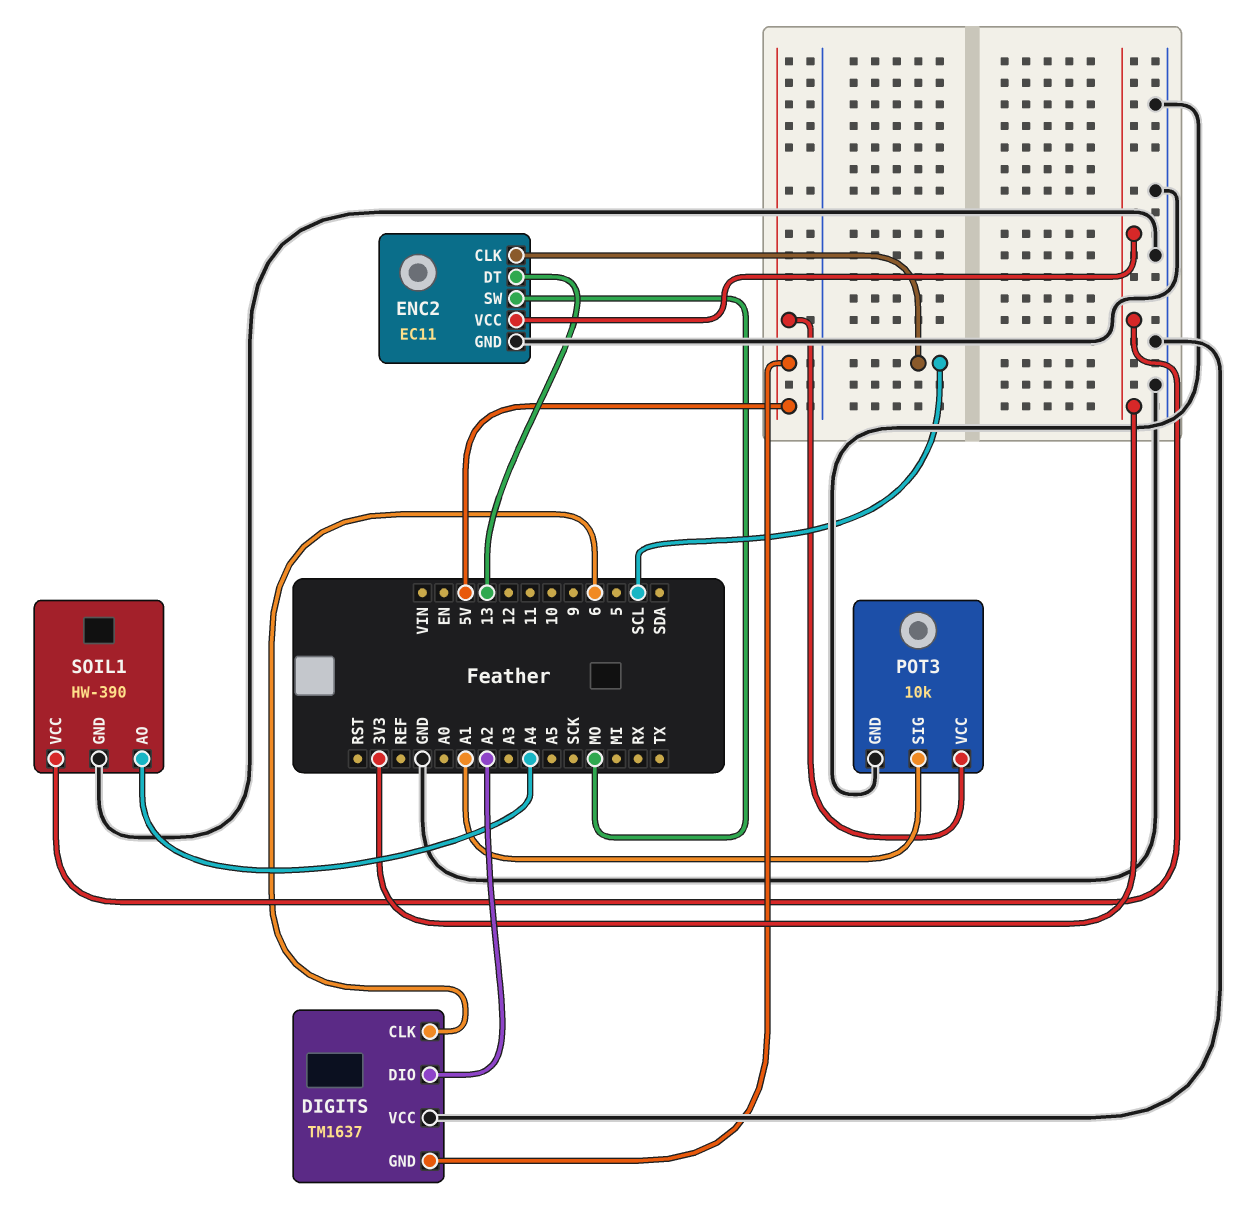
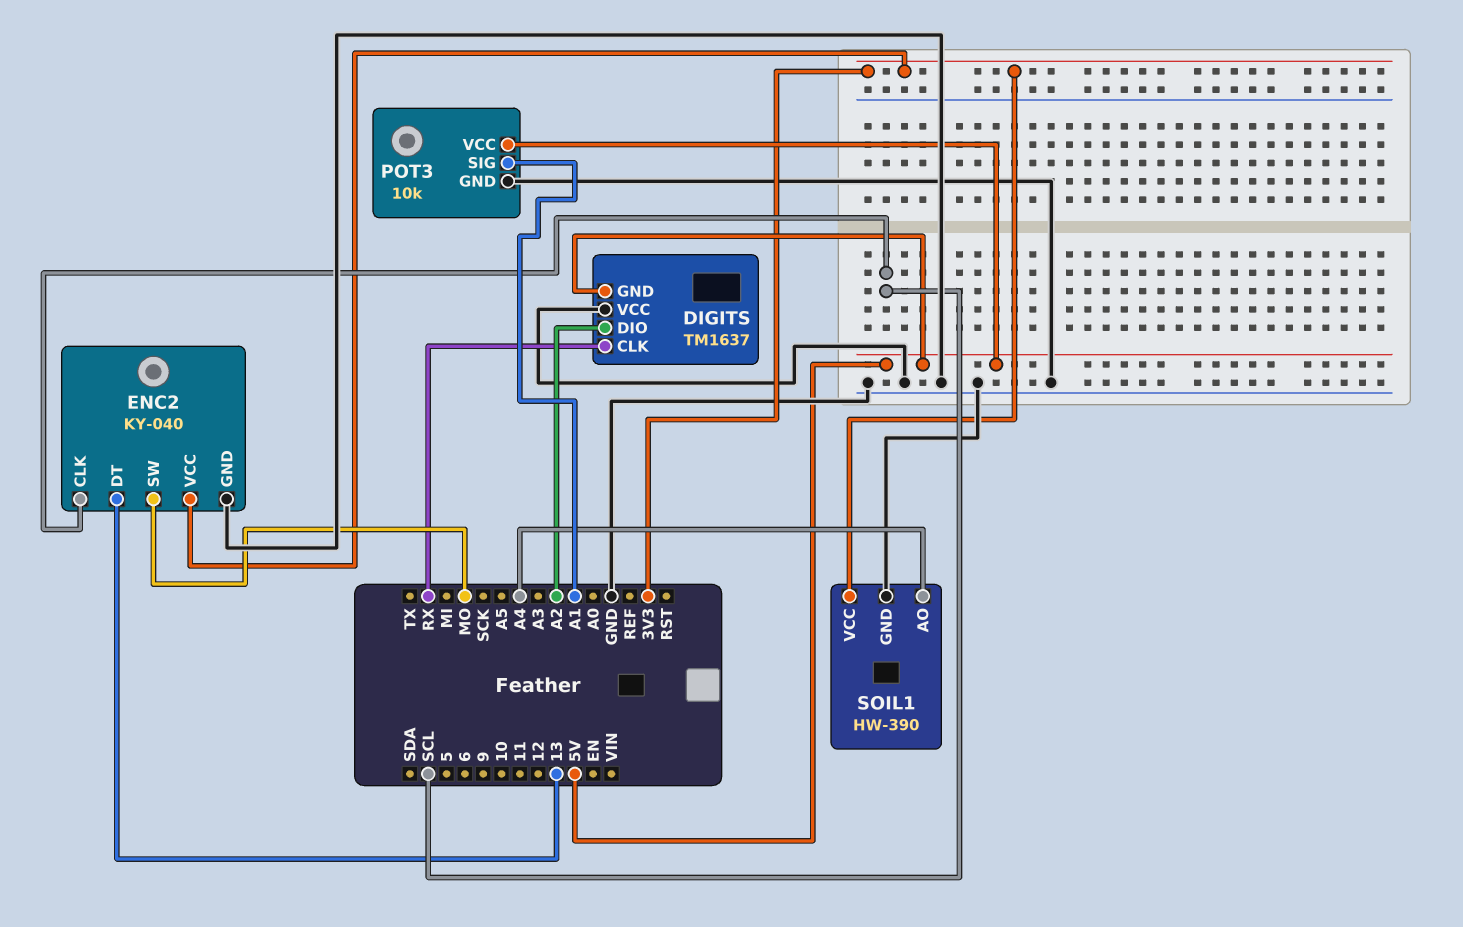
DIGITS pin CLK: 6 -> RX
ENC2: EC11 -> KY-040

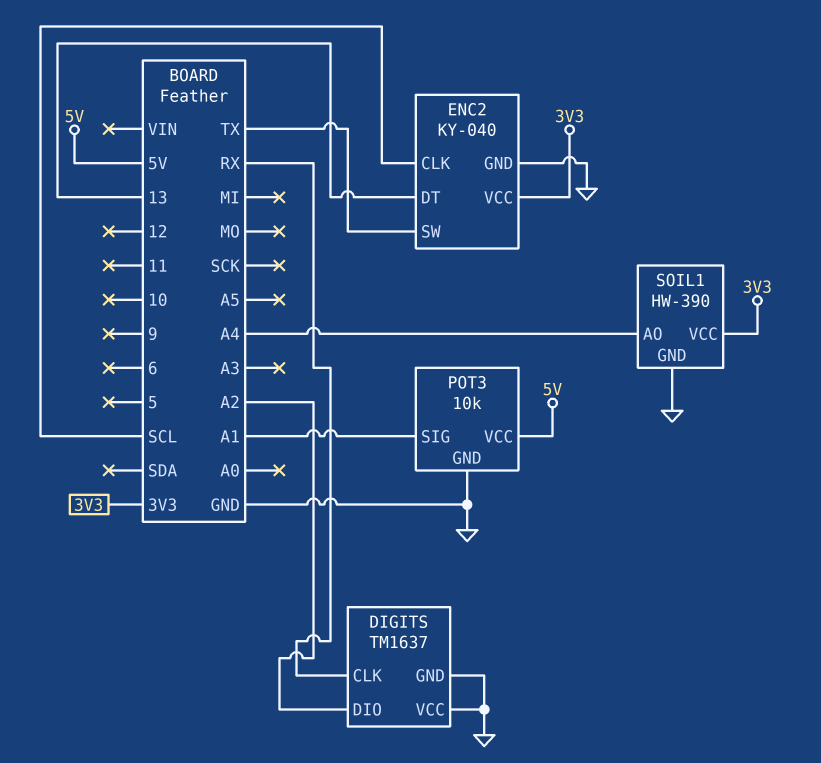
DIGITS pin GND: 5V -> GND
ENC2 pin SW: MO -> TX

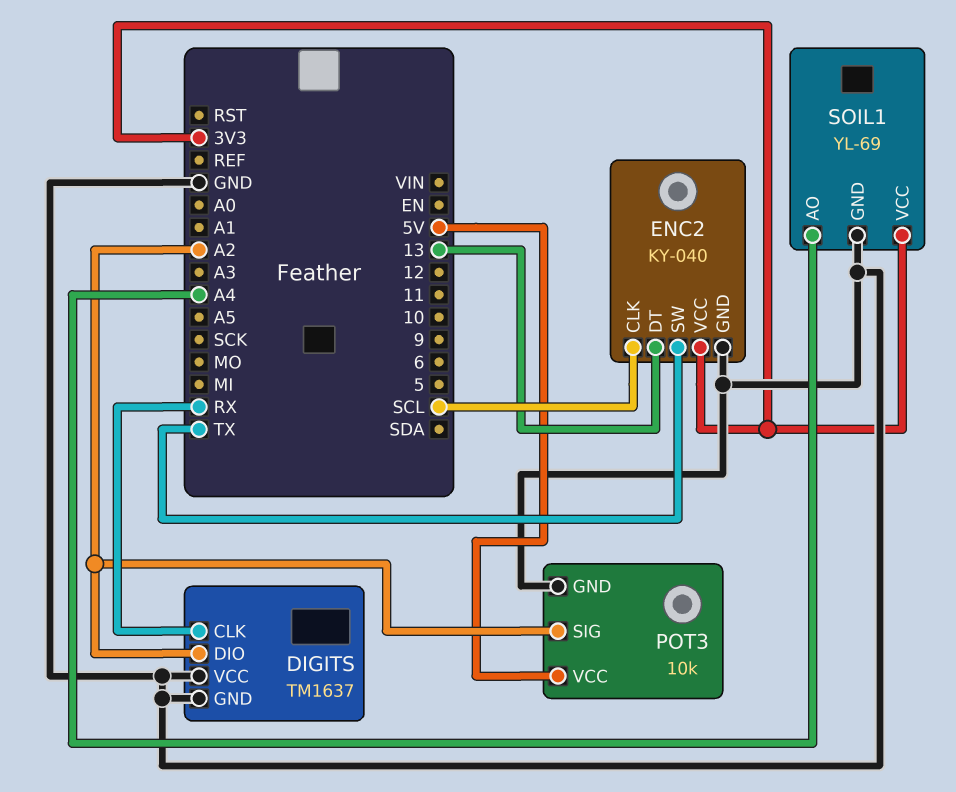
POT3 pin SIG: A1 -> A2
SOIL1: HW-390 -> YL-69

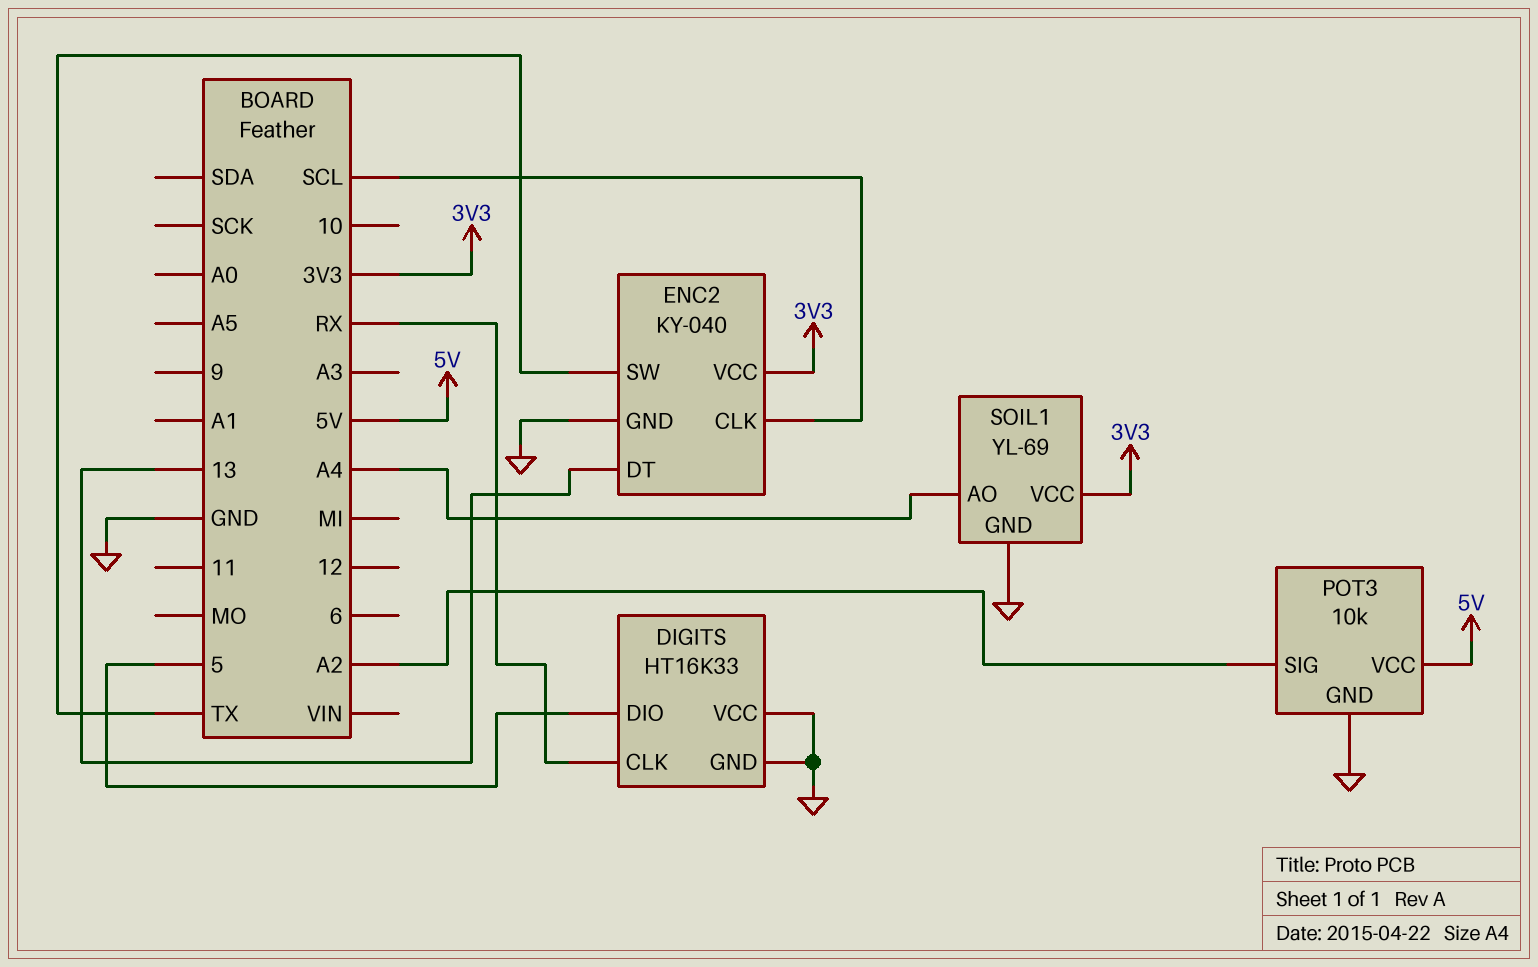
DIGITS: TM1637 -> HT16K33
DIGITS pin DIO: A2 -> 5

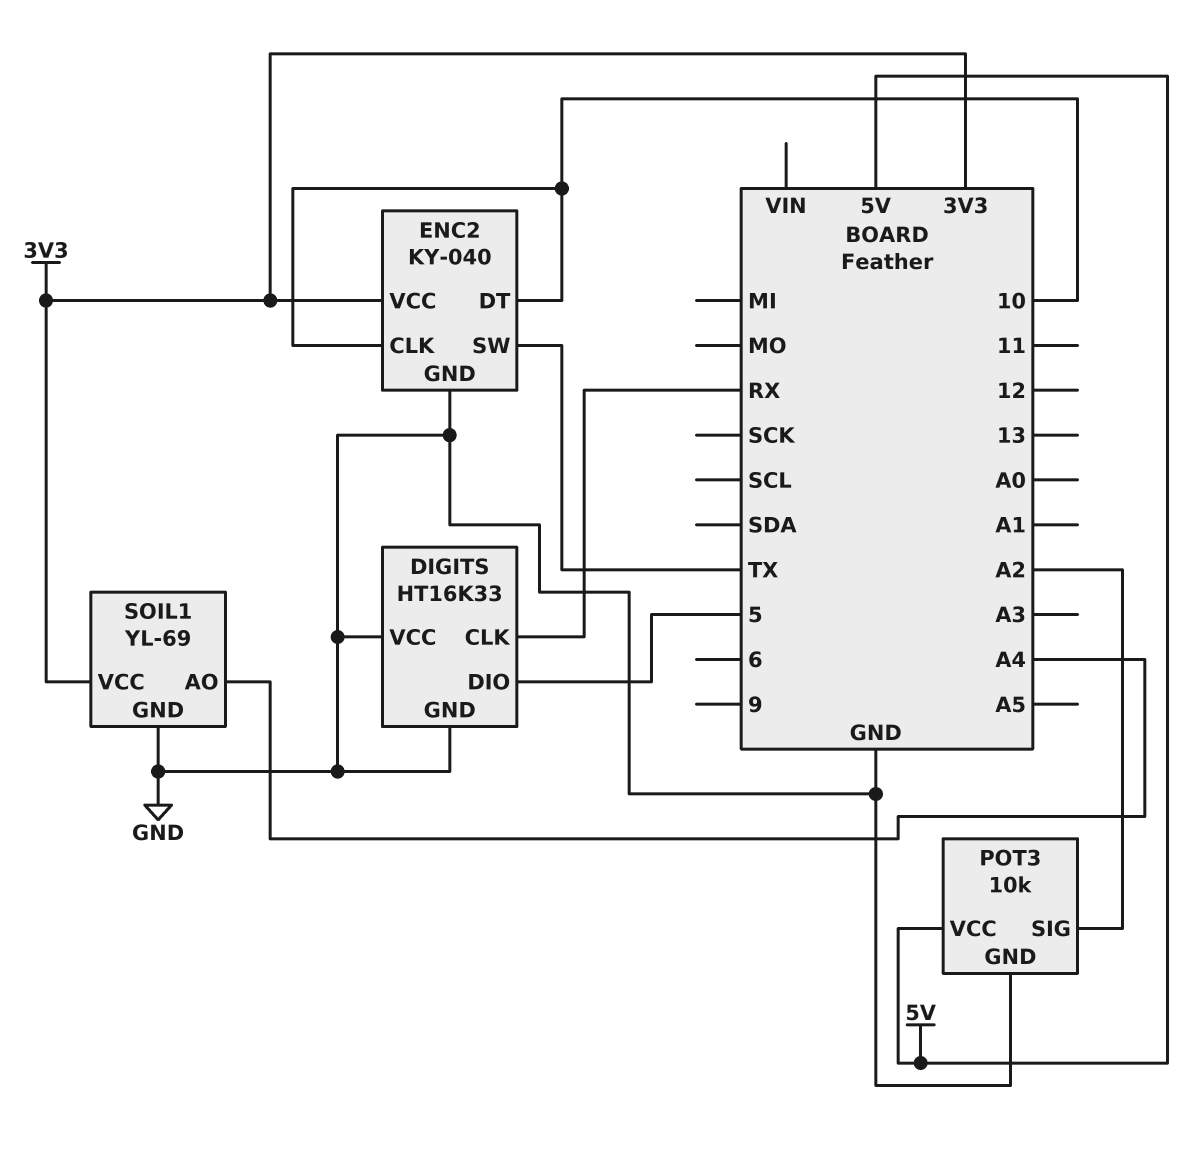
ENC2 pin CLK: SCL -> 10
ENC2 pin DT: 13 -> 10

